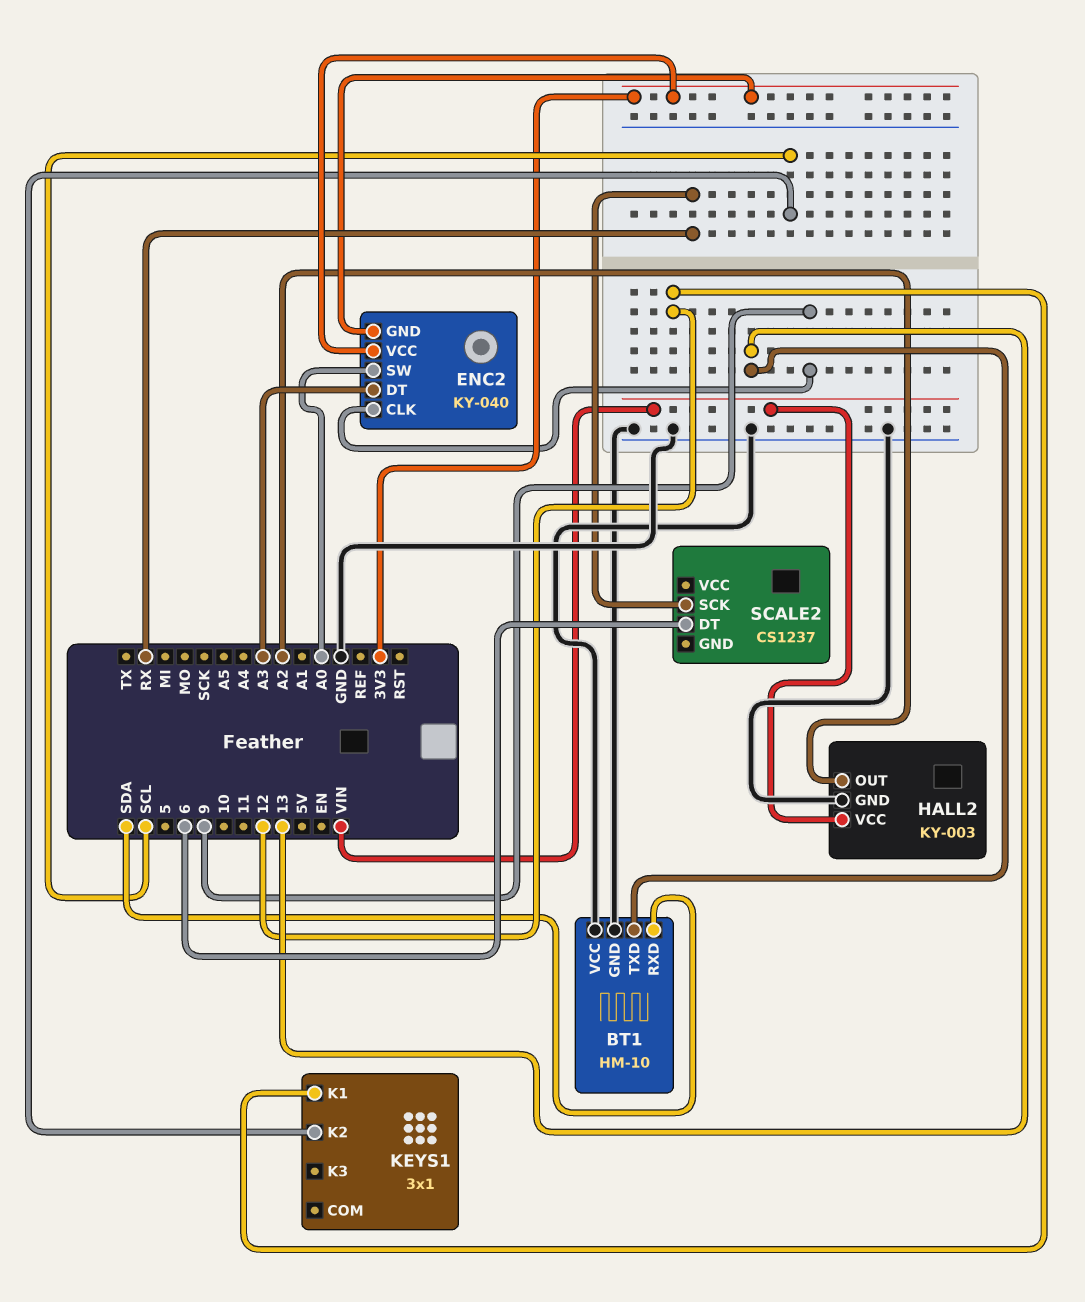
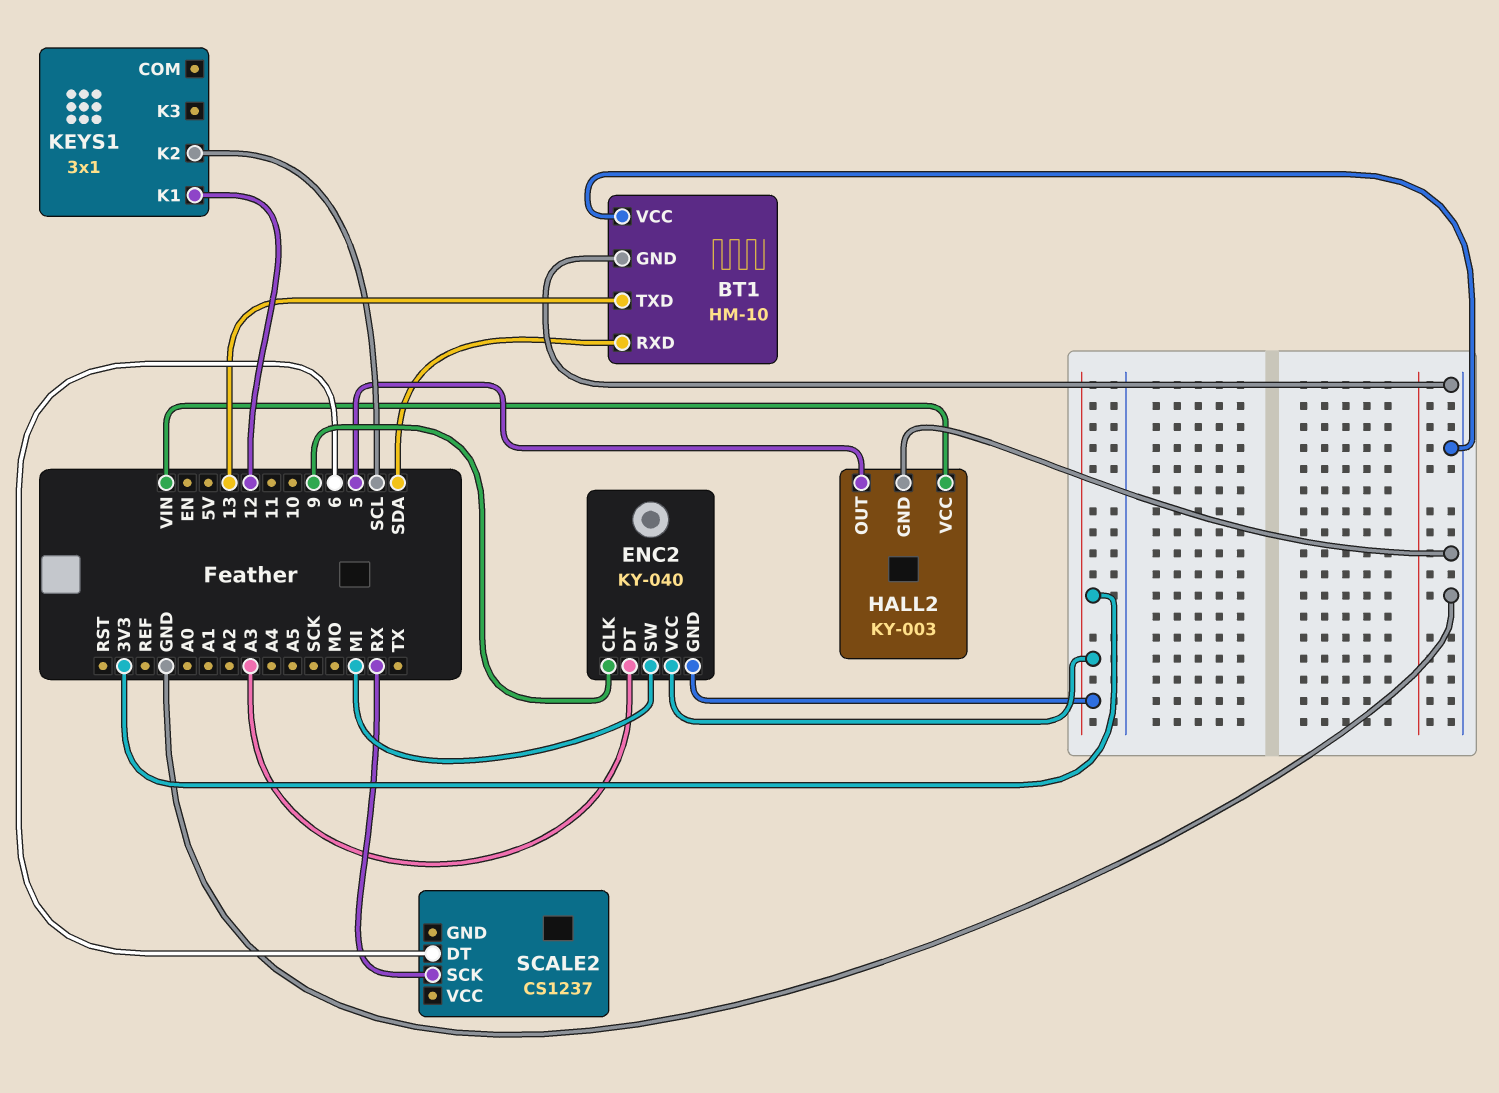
ENC2 pin SW: A0 -> MI
HALL2 pin OUT: A2 -> 5

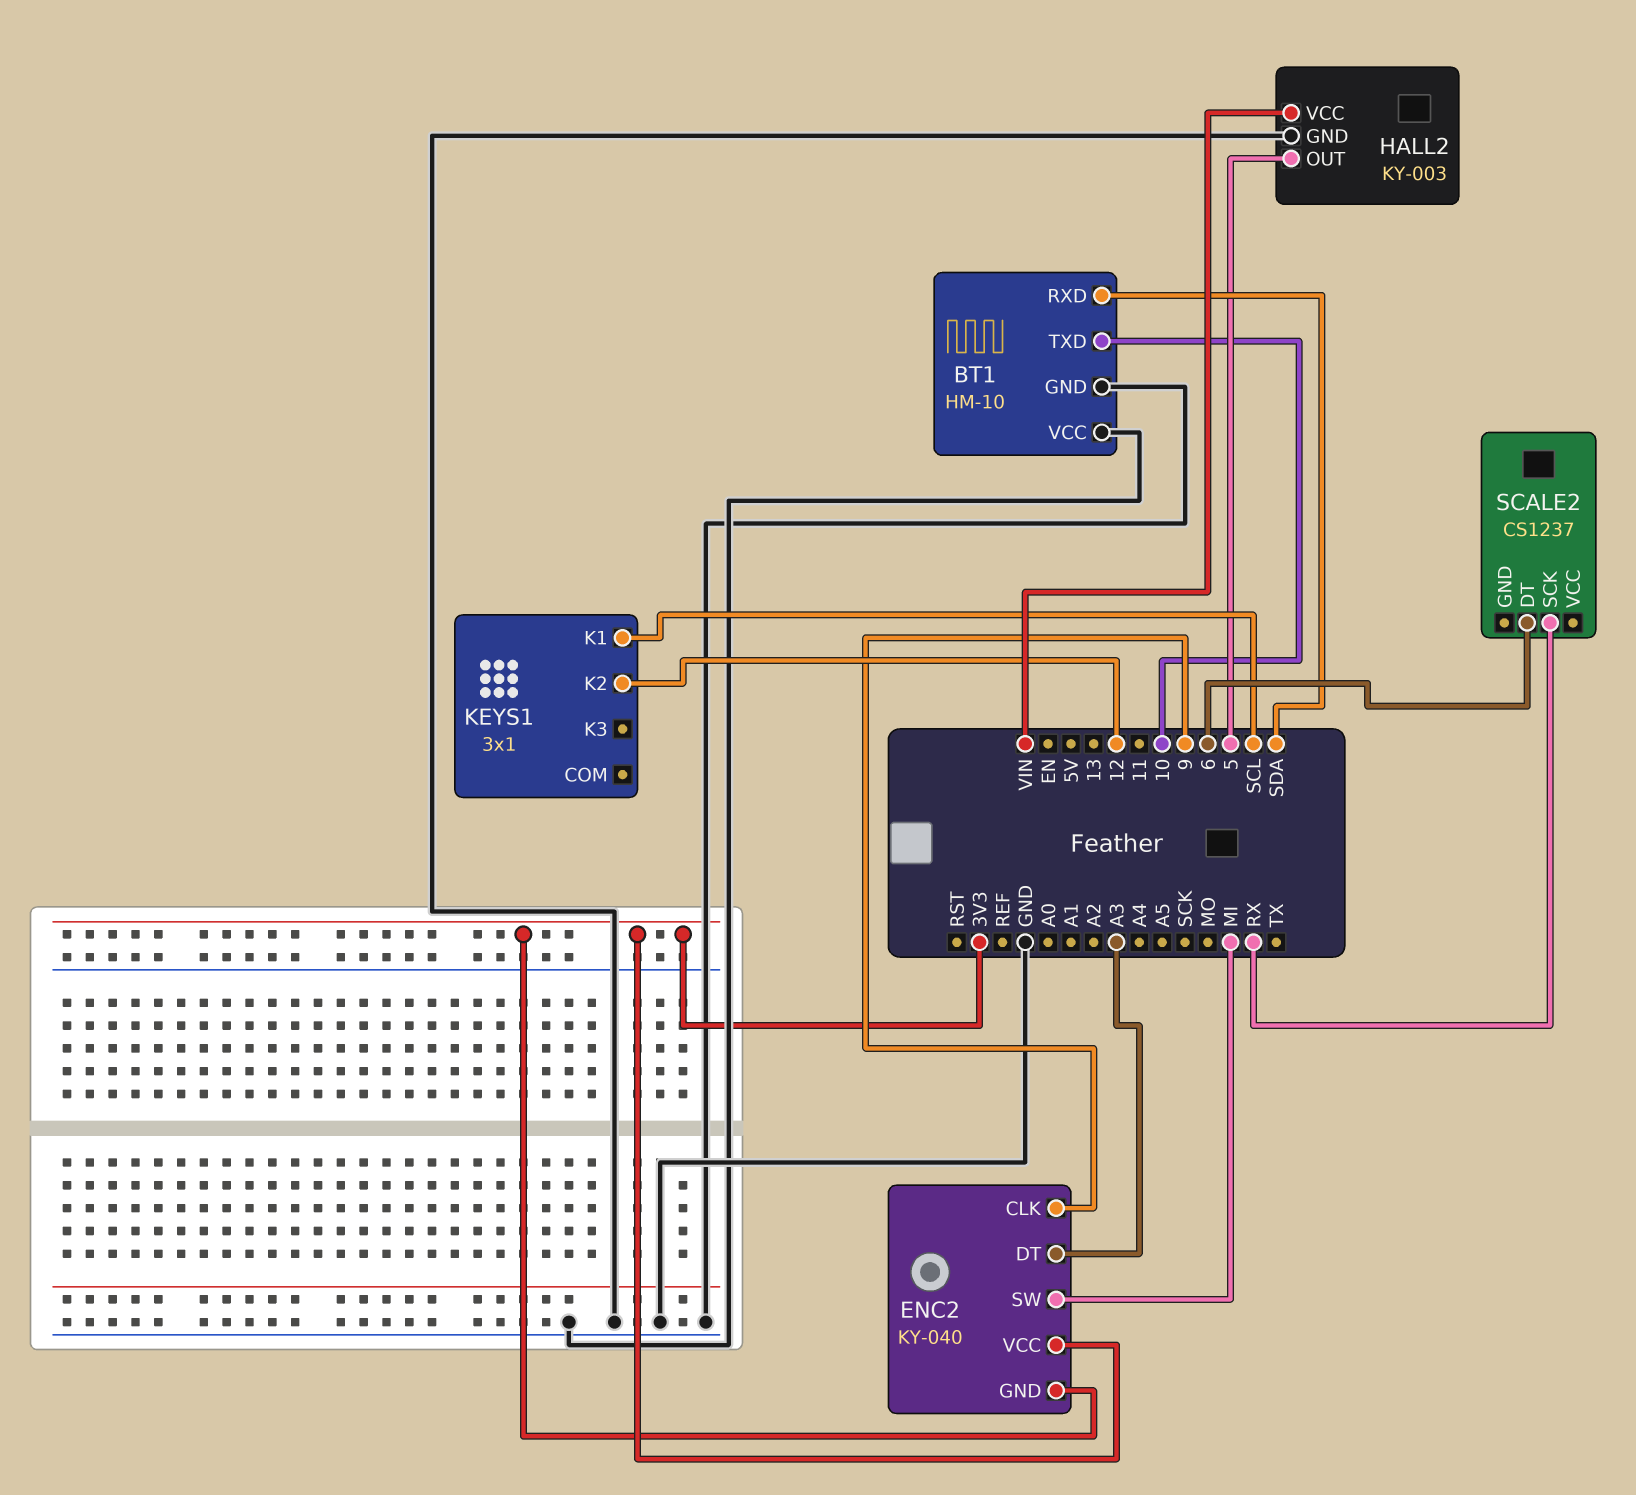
BT1 pin TXD: 13 -> 10
KEYS1 pin K1: 12 -> SCL
KEYS1 pin K2: SCL -> 12

